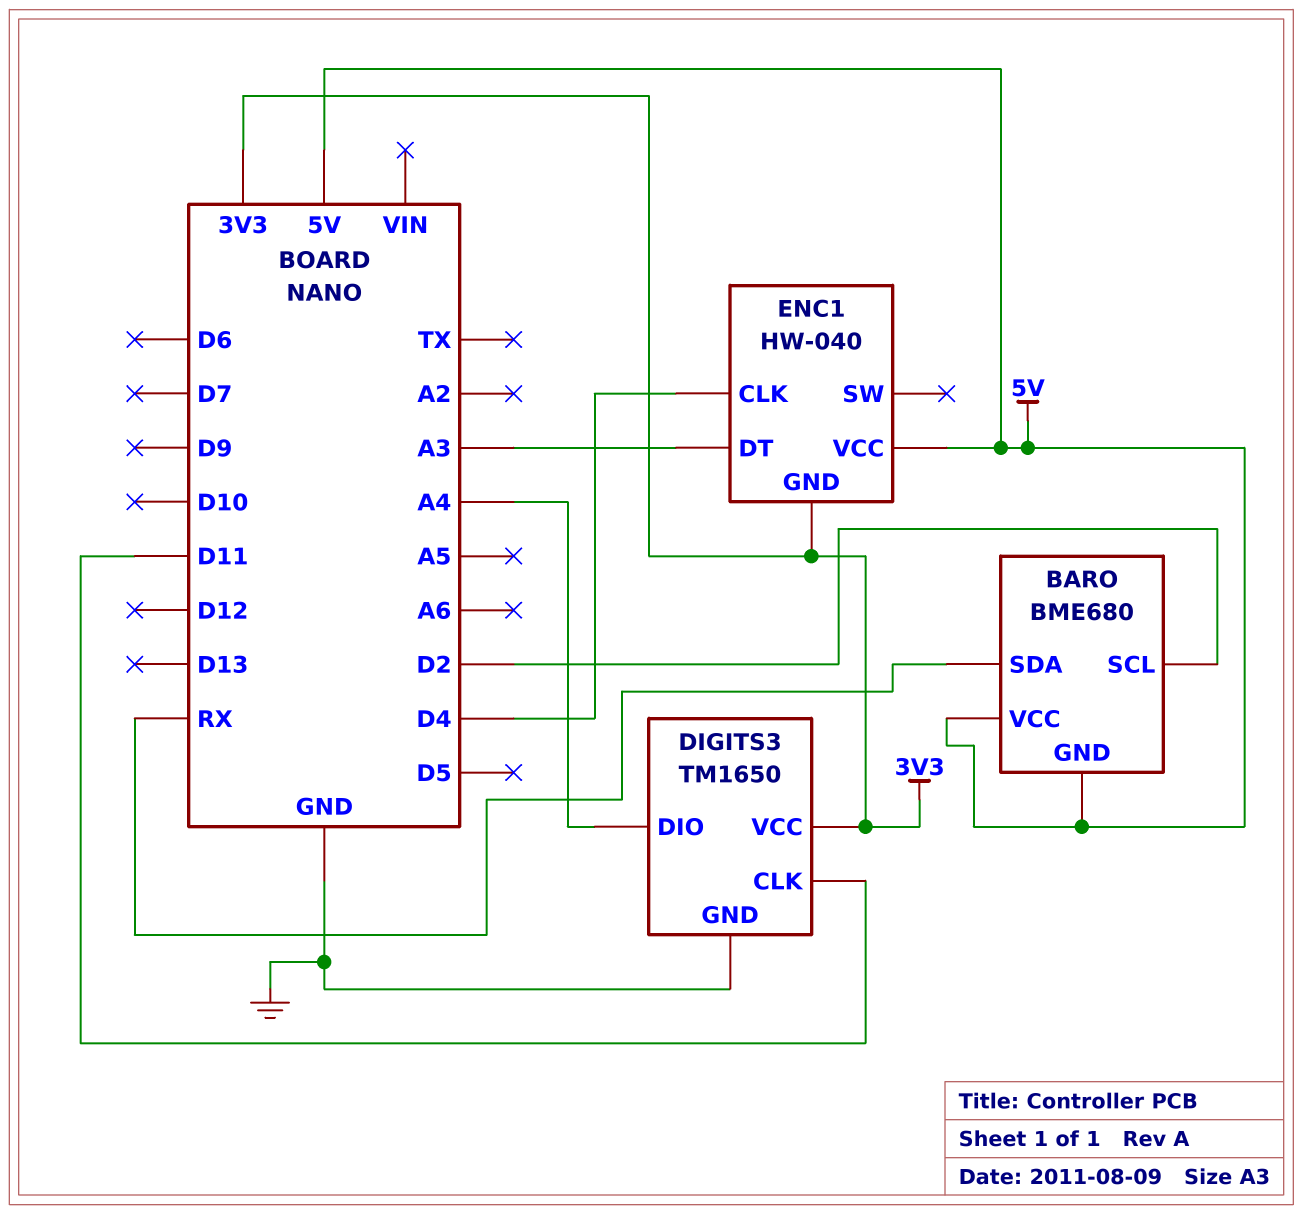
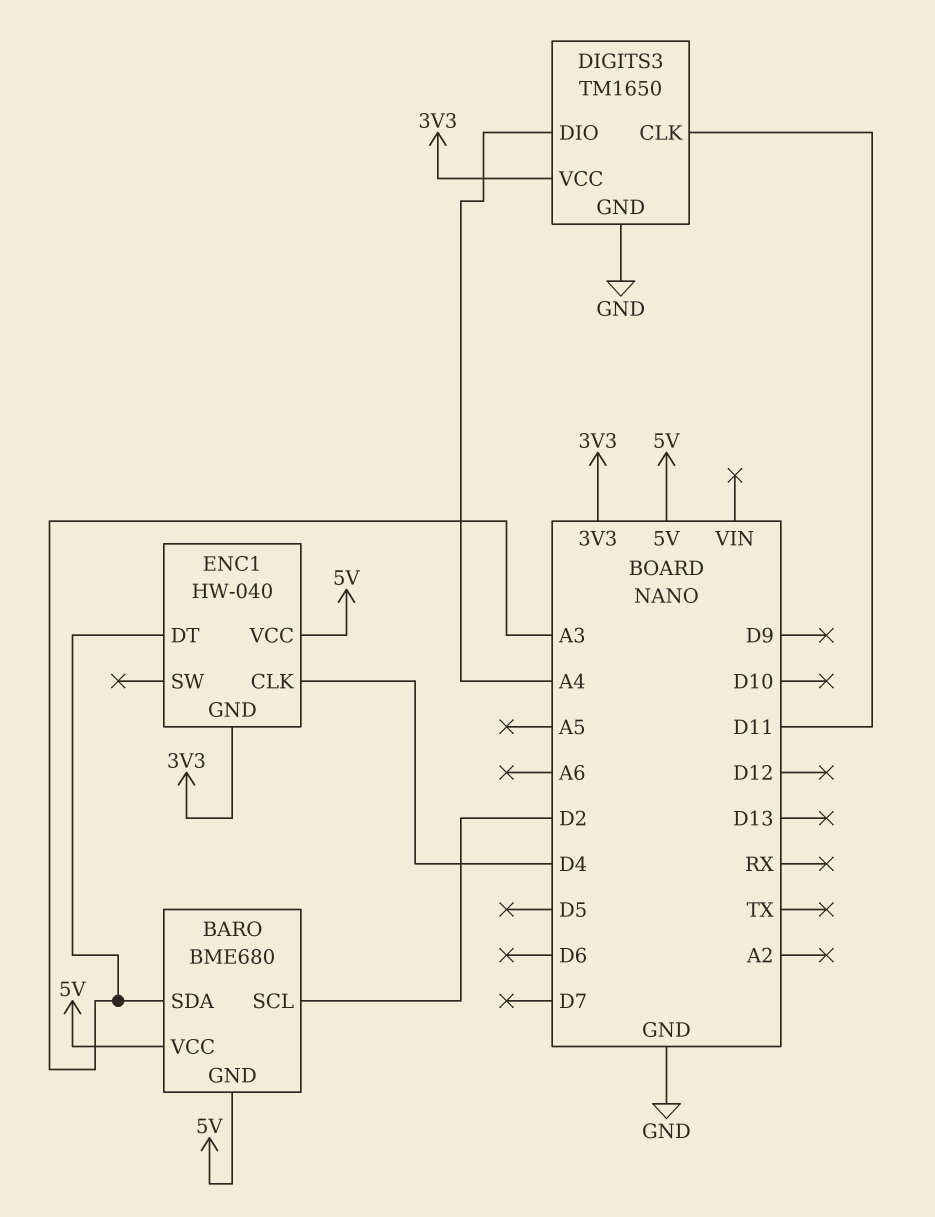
BARO pin SDA: RX -> A3

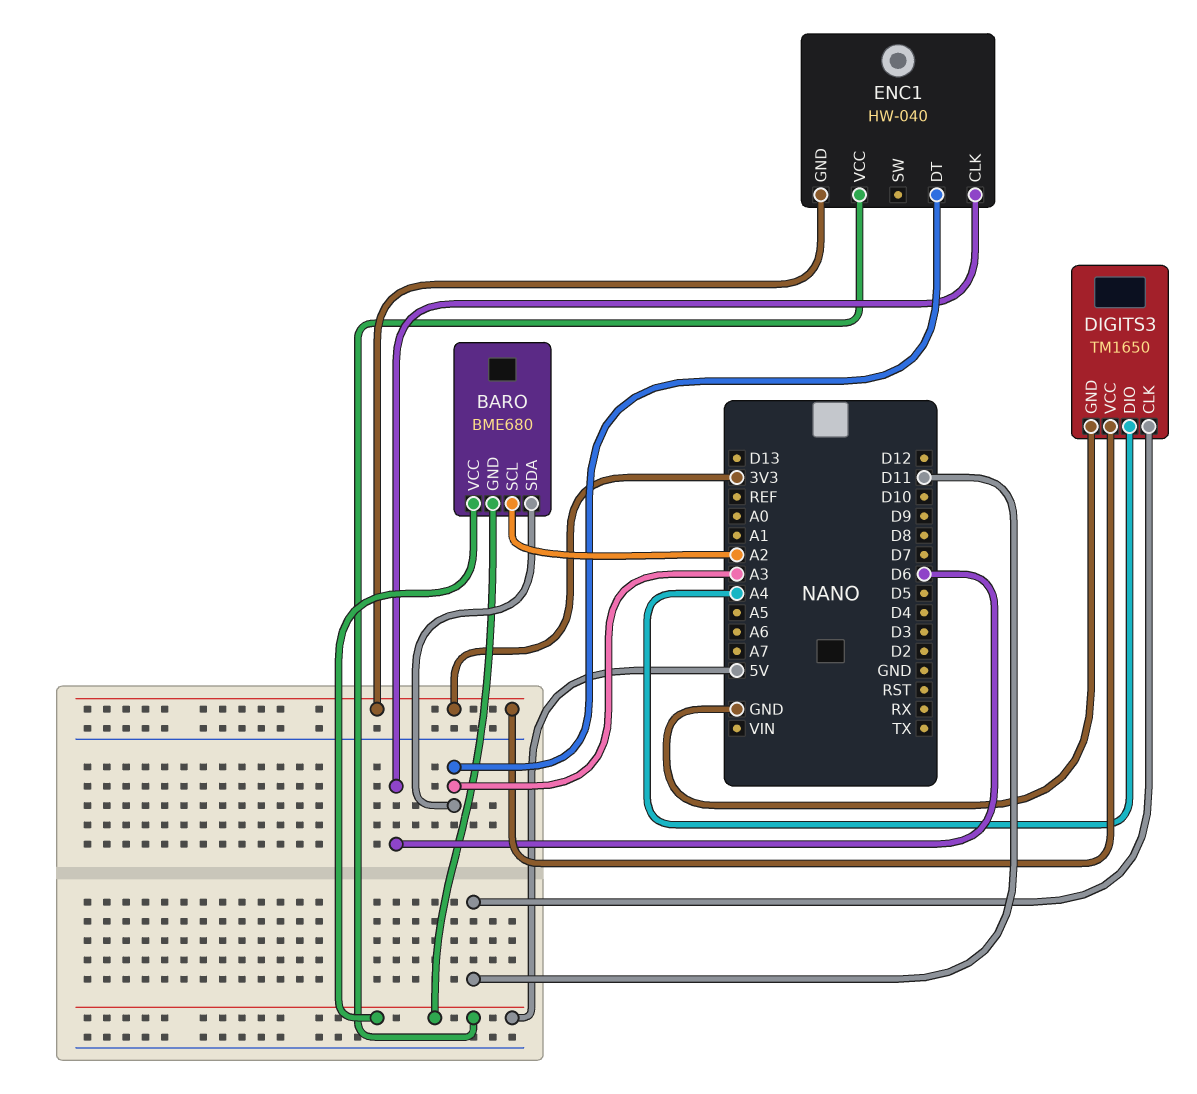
BARO pin SCL: D2 -> A2
ENC1 pin CLK: D4 -> D6

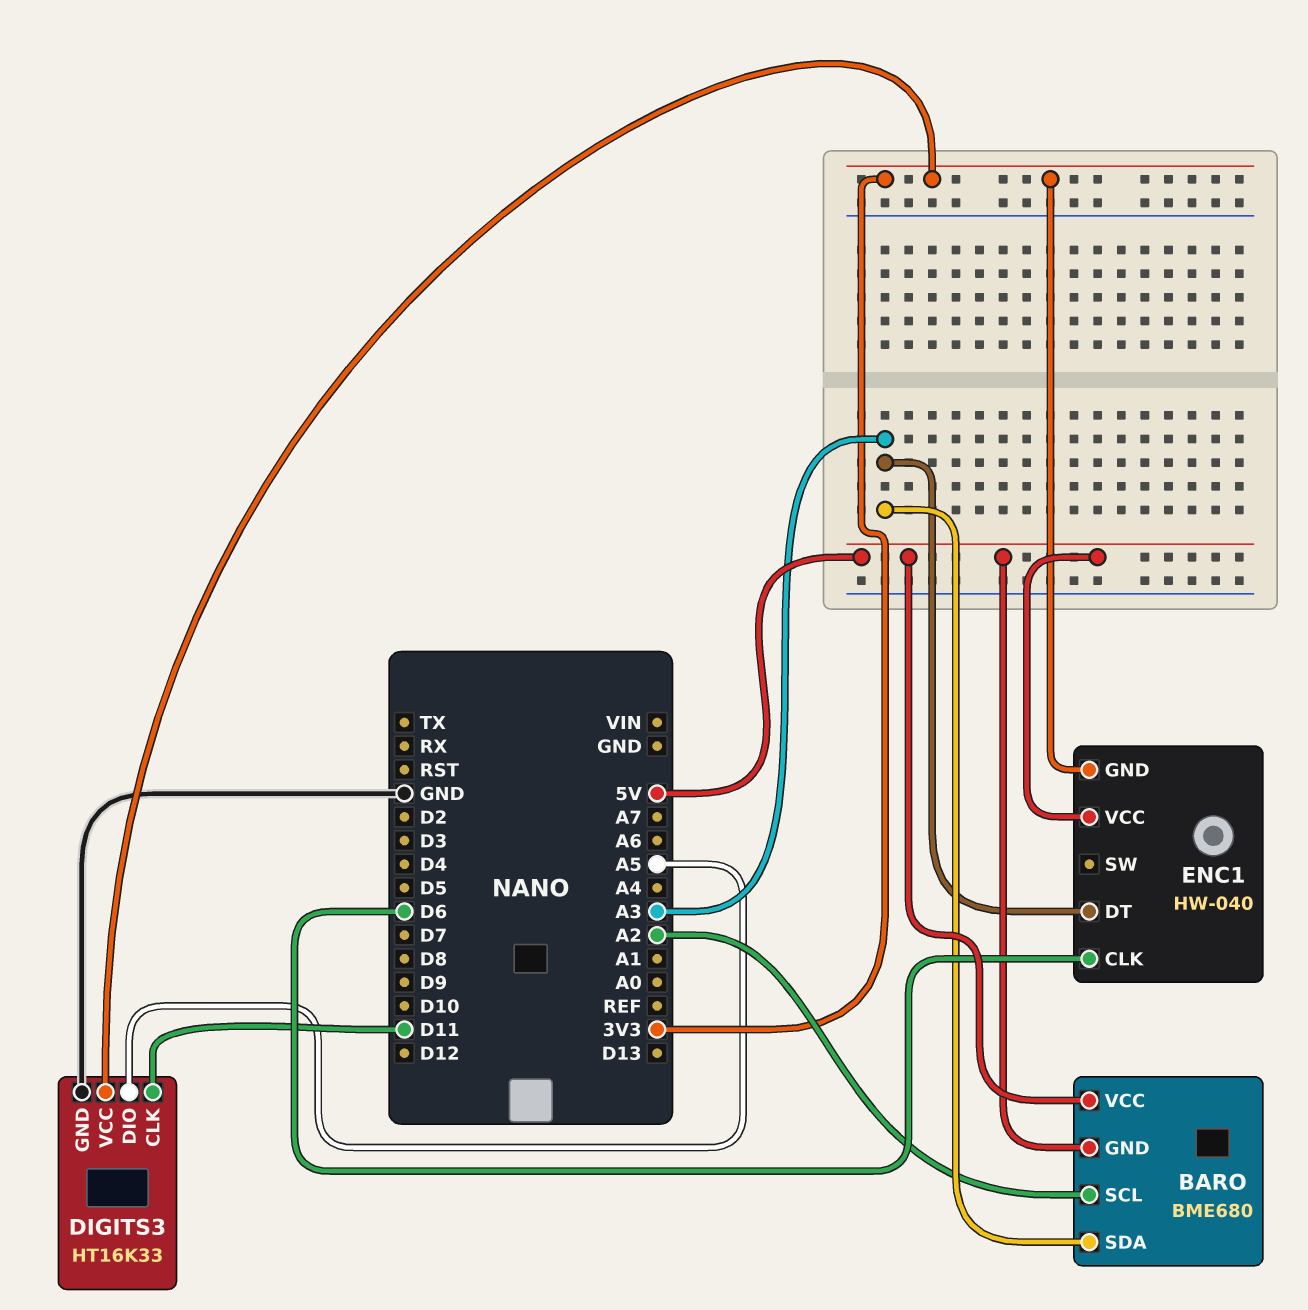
DIGITS3: TM1650 -> HT16K33
DIGITS3 pin DIO: A4 -> A5

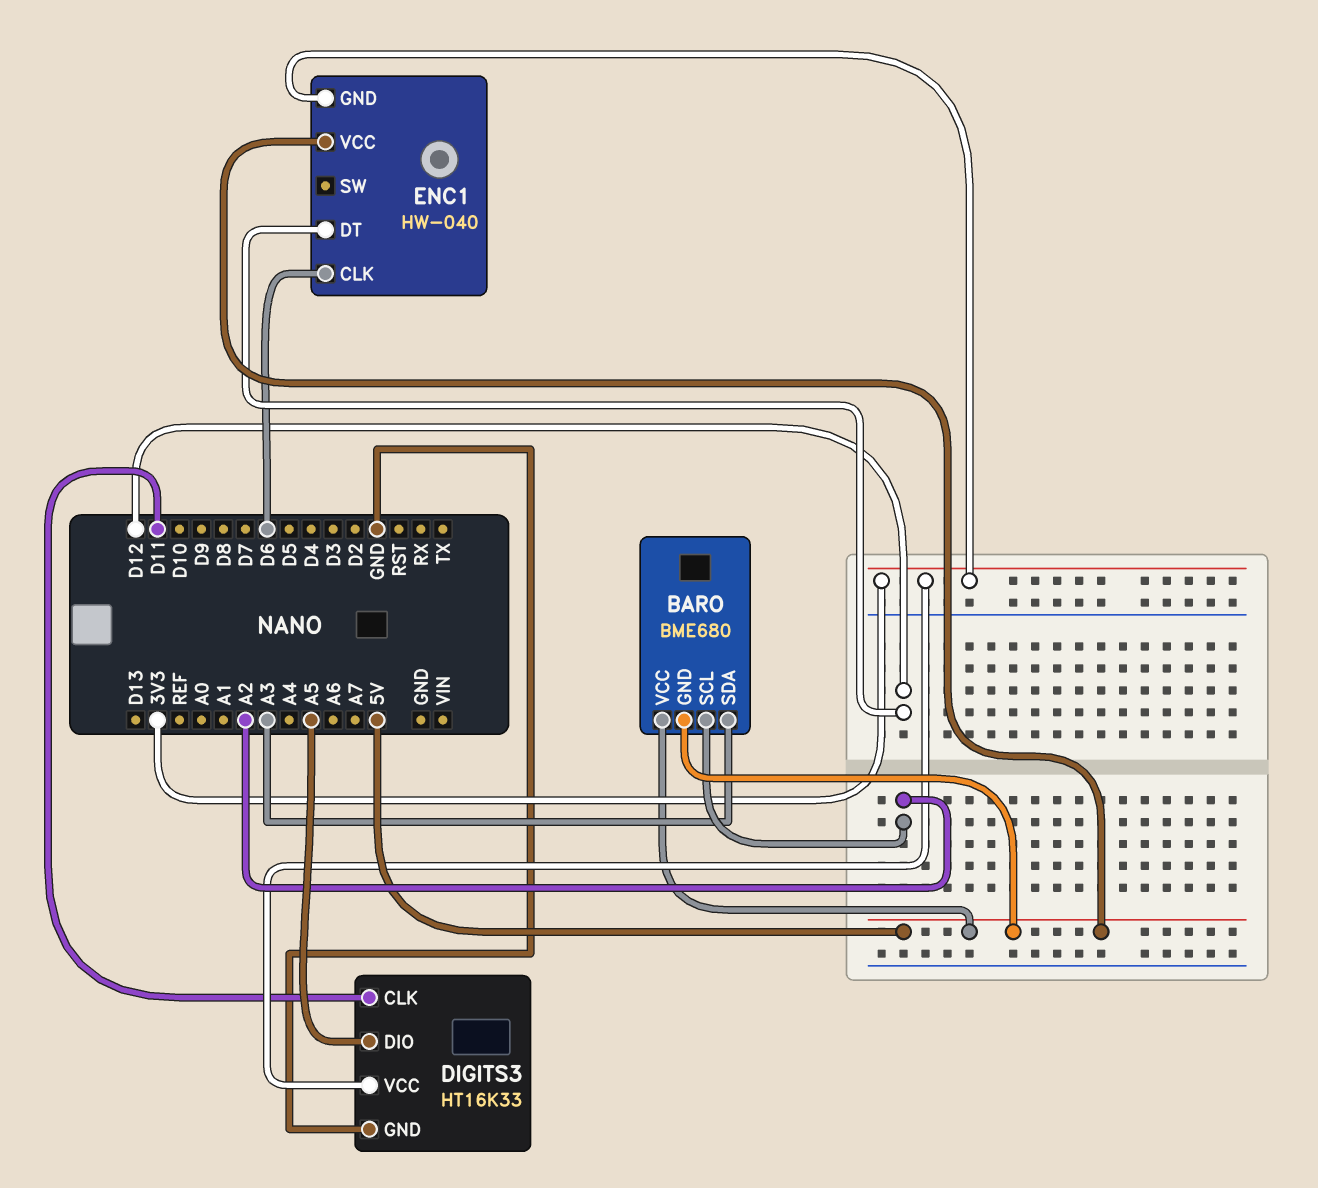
ENC1 pin DT: A3 -> D12

